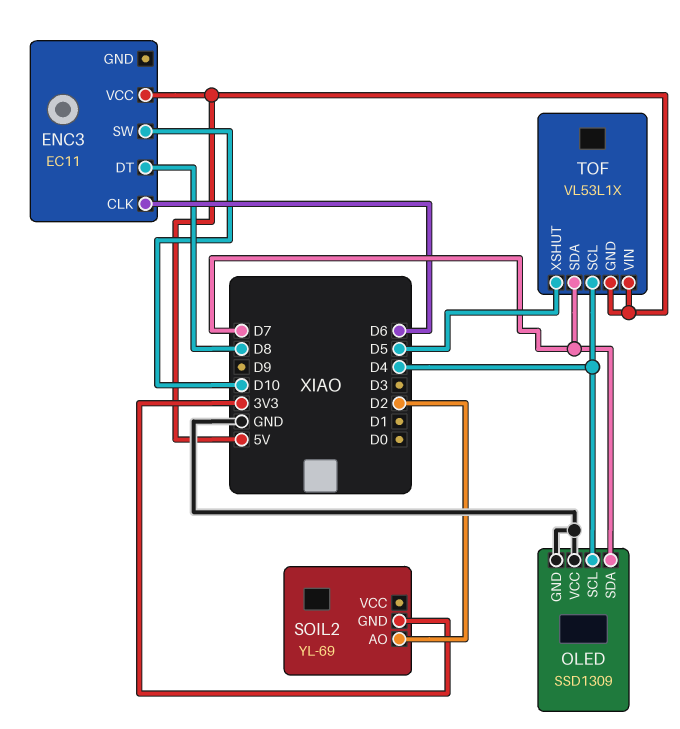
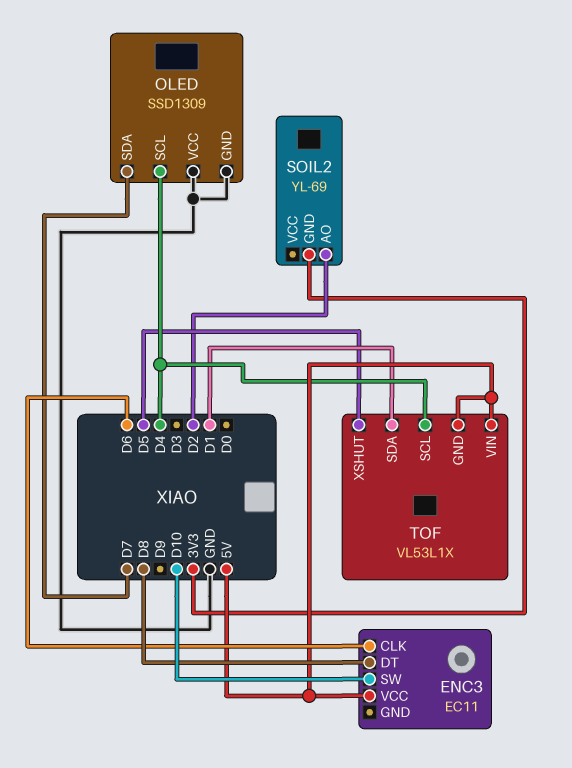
TOF pin SDA: D7 -> D1

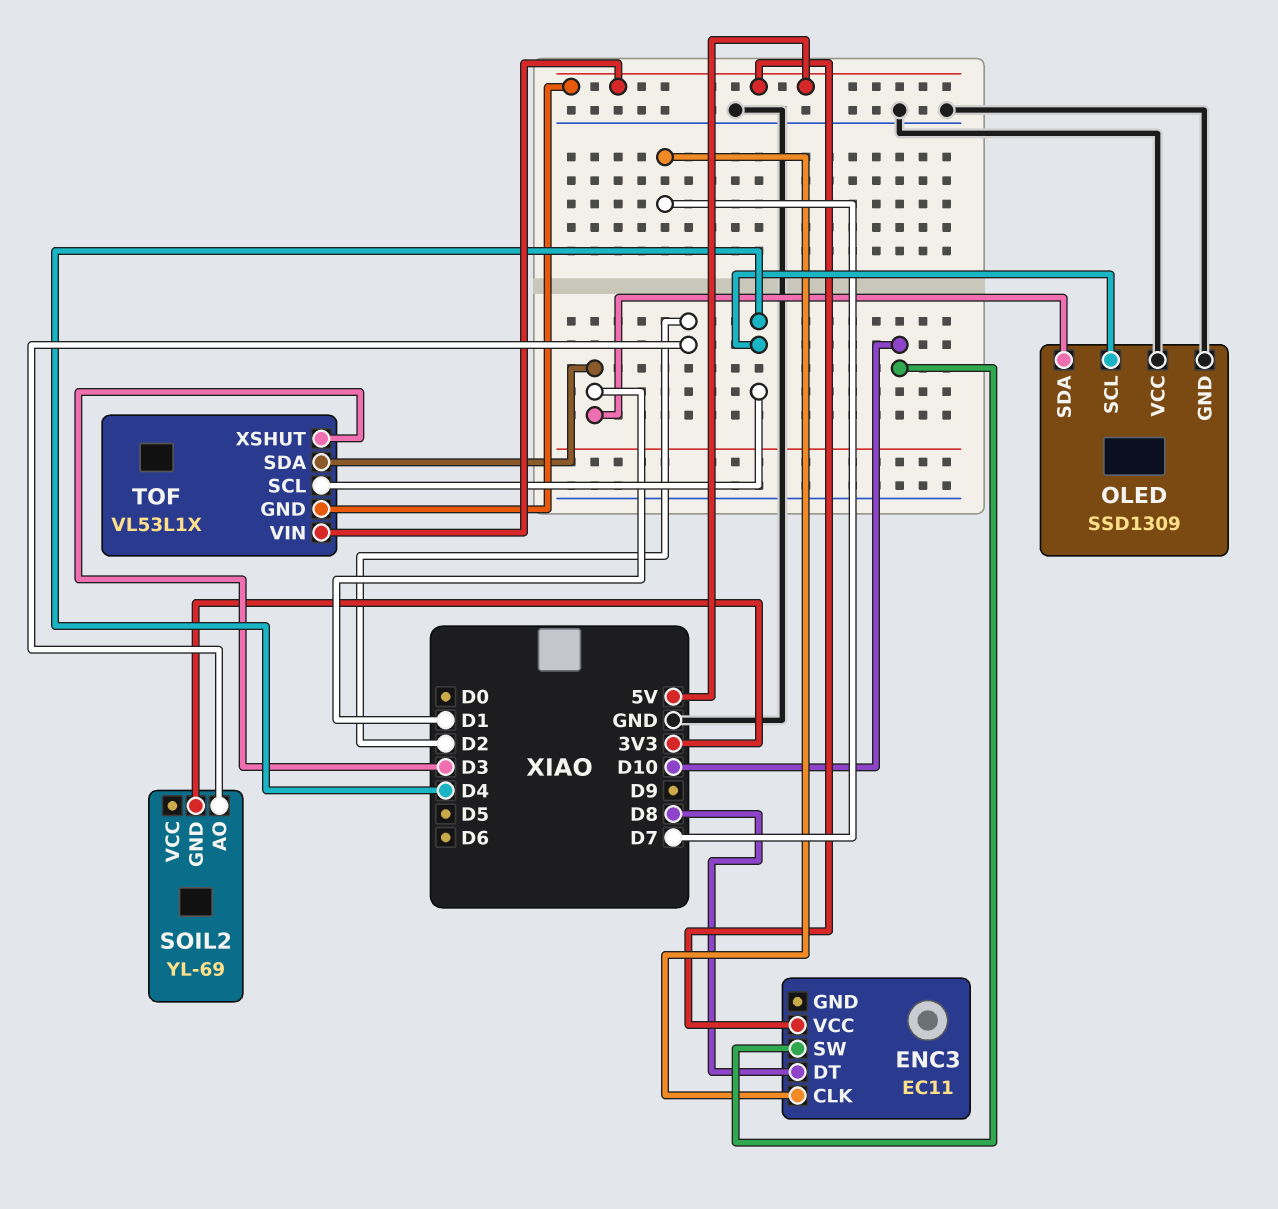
ENC3 pin CLK: D6 -> D7
OLED pin SDA: D7 -> D1
TOF pin XSHUT: D5 -> D3

